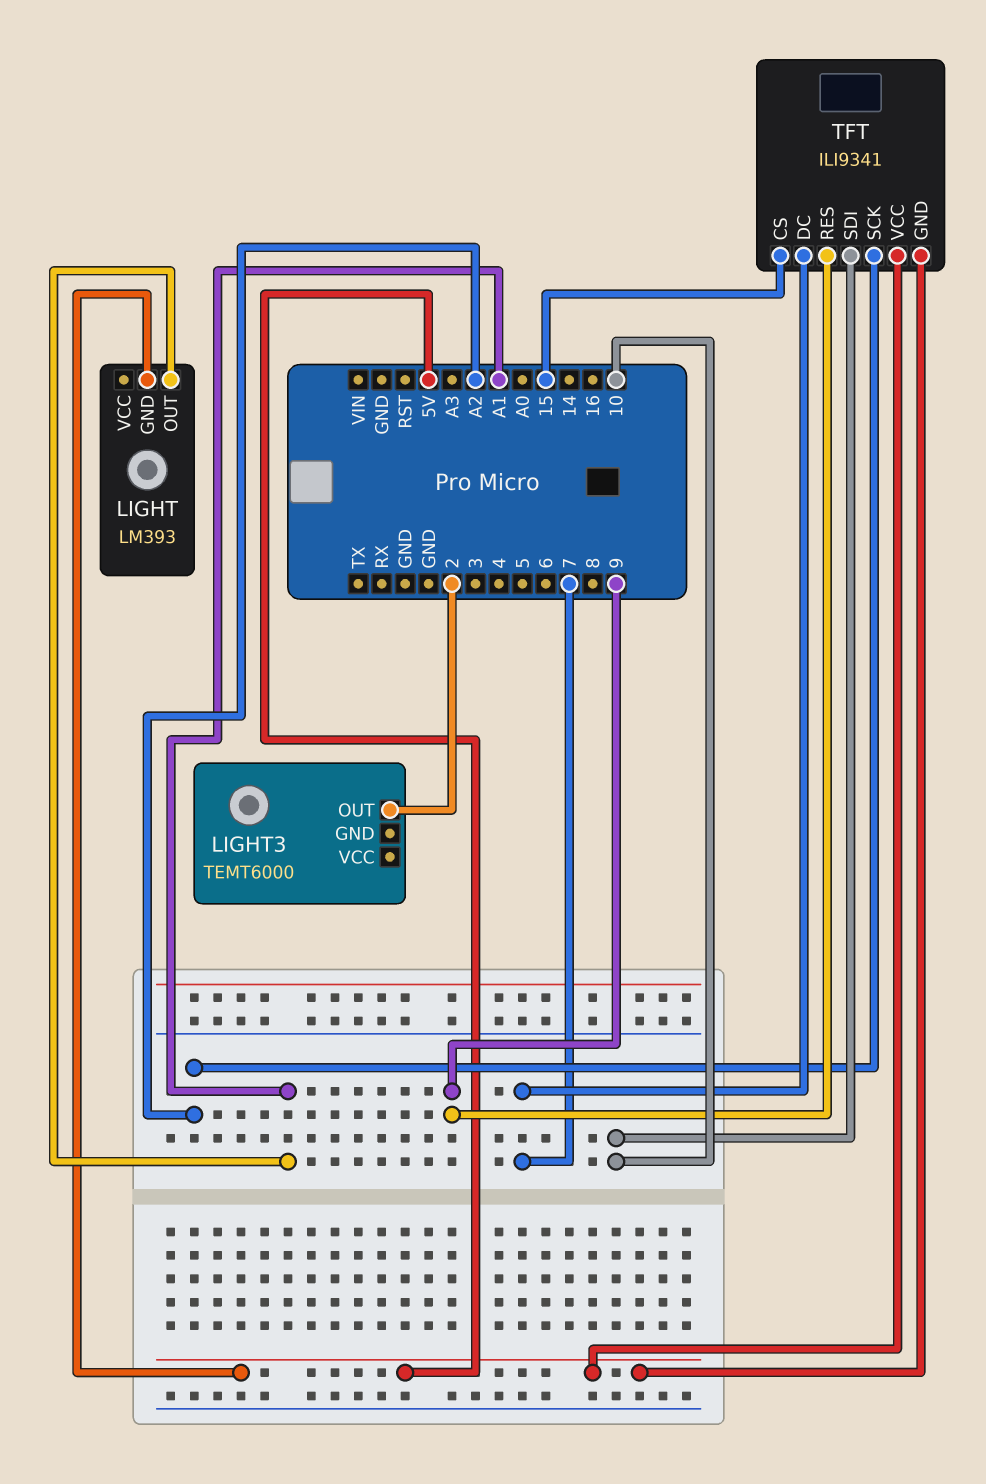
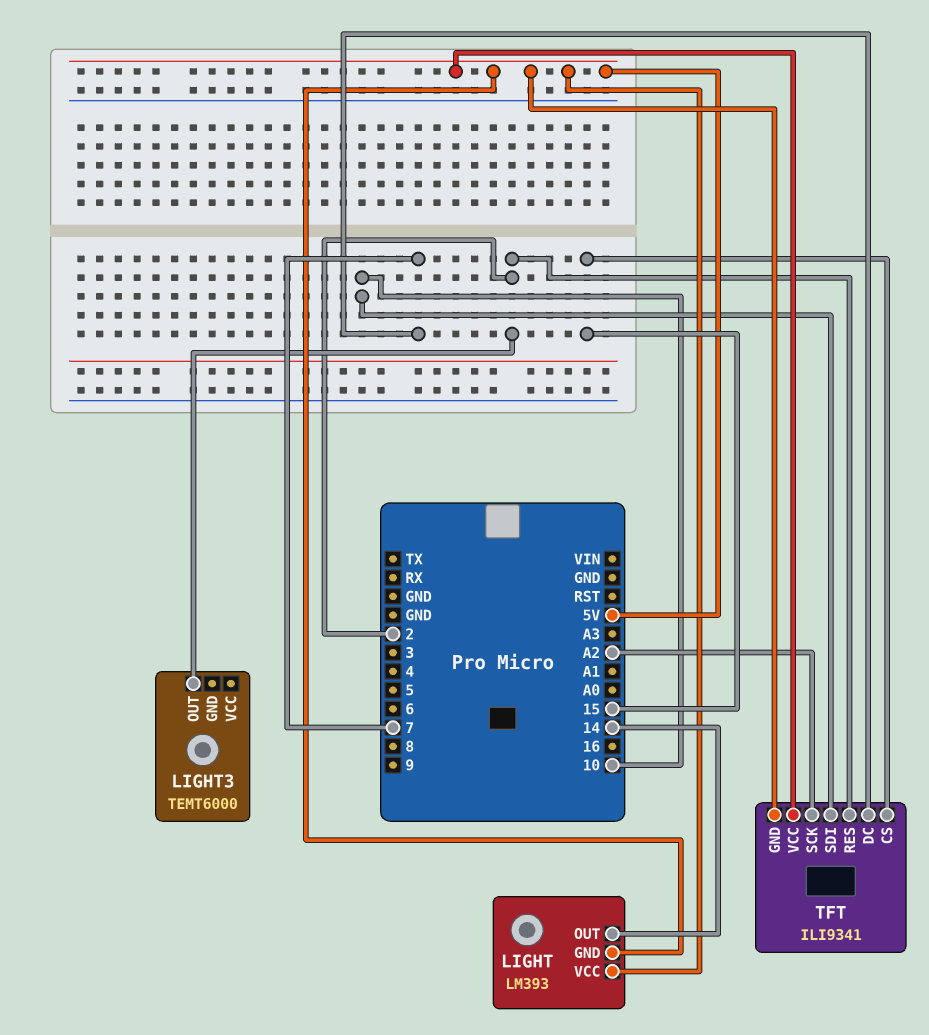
LIGHT pin OUT: A1 -> 14
LIGHT pin VCC: none -> 5V
TFT pin RES: 9 -> 2

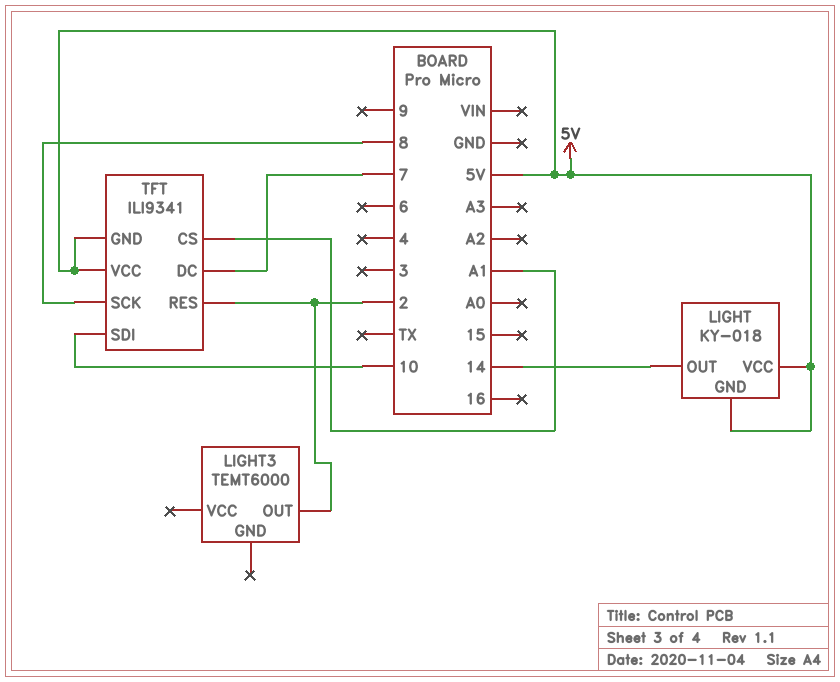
LIGHT: LM393 -> KY-018
TFT pin CS: 15 -> A1
TFT pin SCK: A2 -> 8

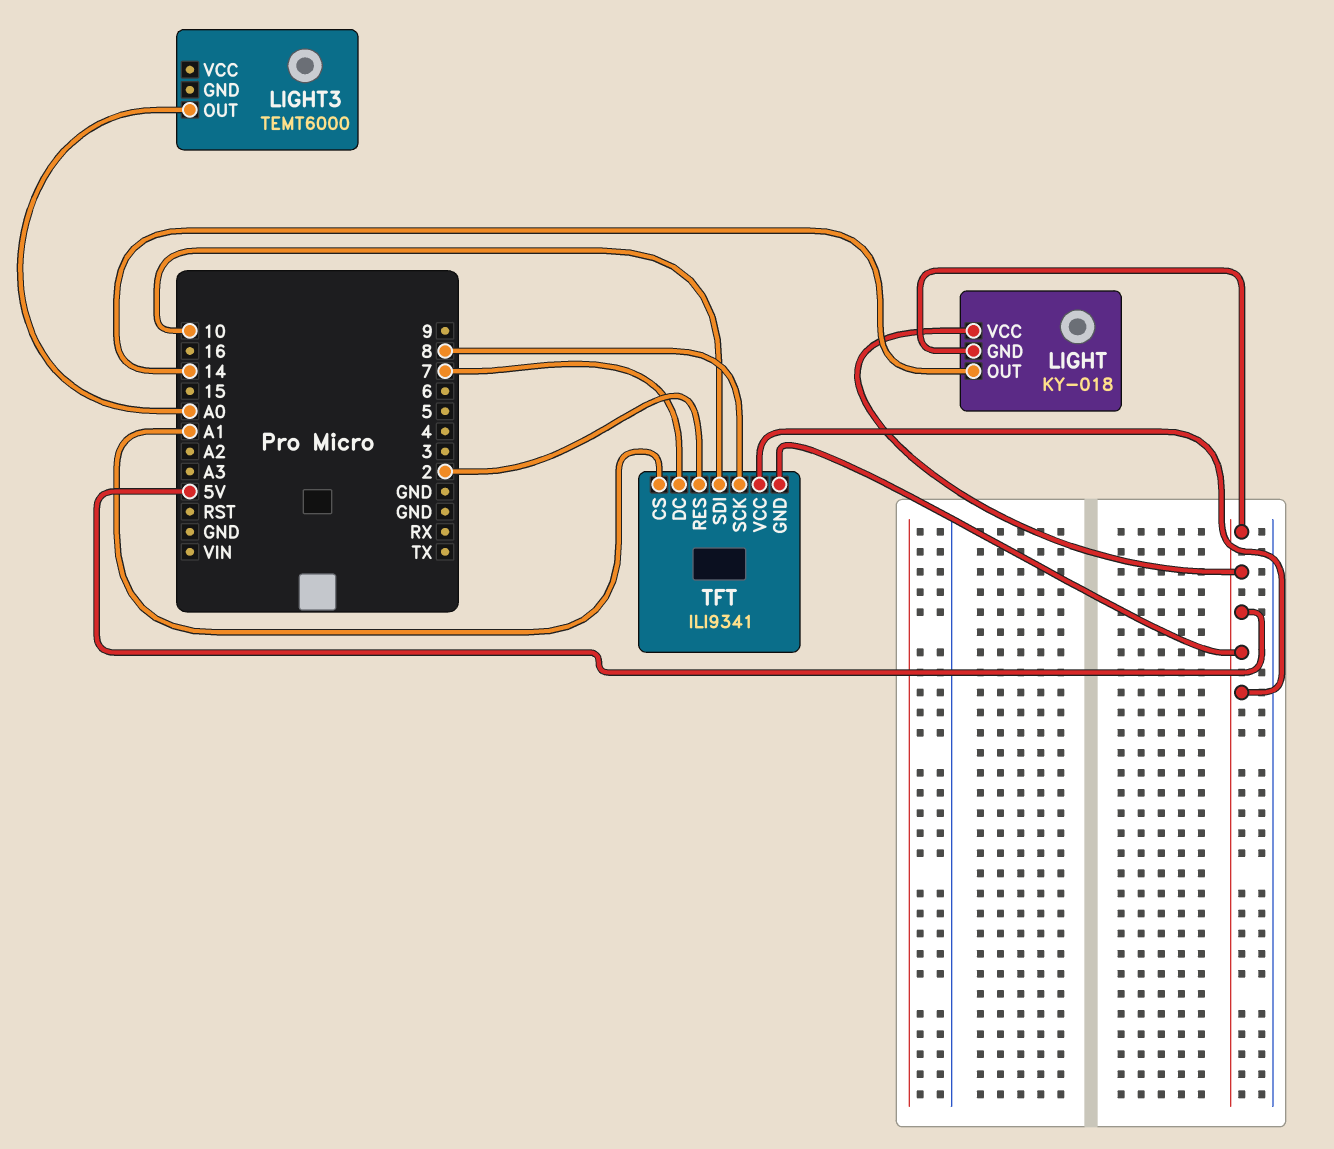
LIGHT3 pin OUT: 2 -> A0

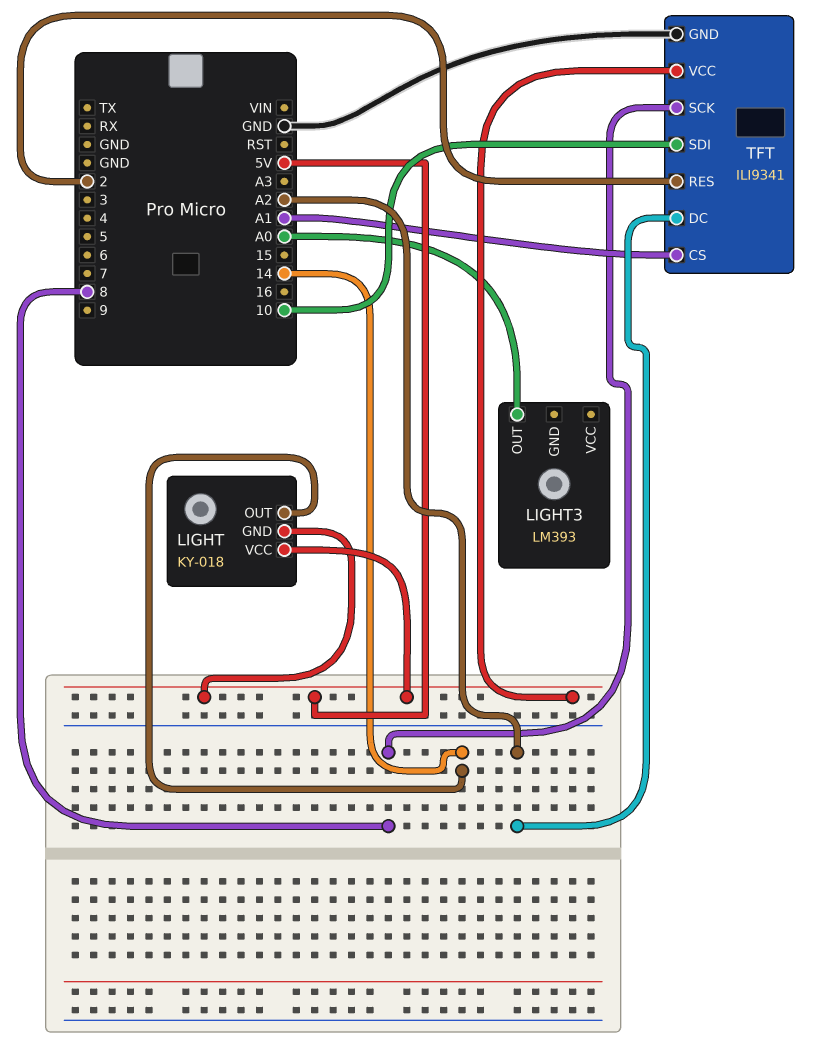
LIGHT3: TEMT6000 -> LM393
TFT pin DC: 7 -> A2
TFT pin GND: 5V -> GND

